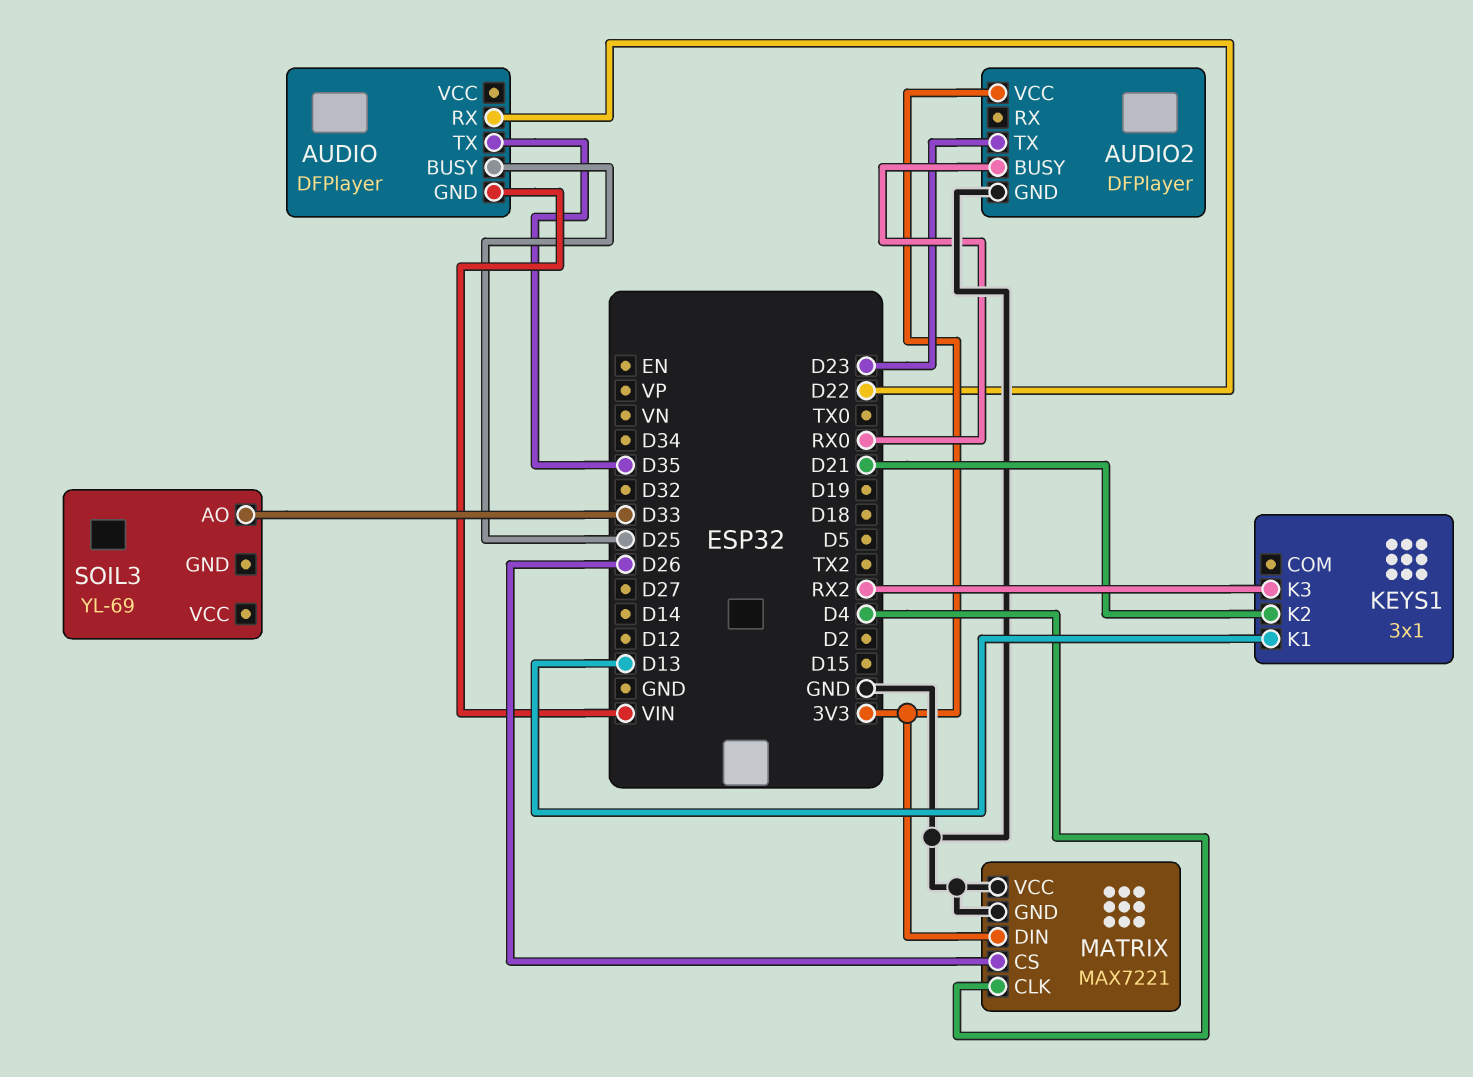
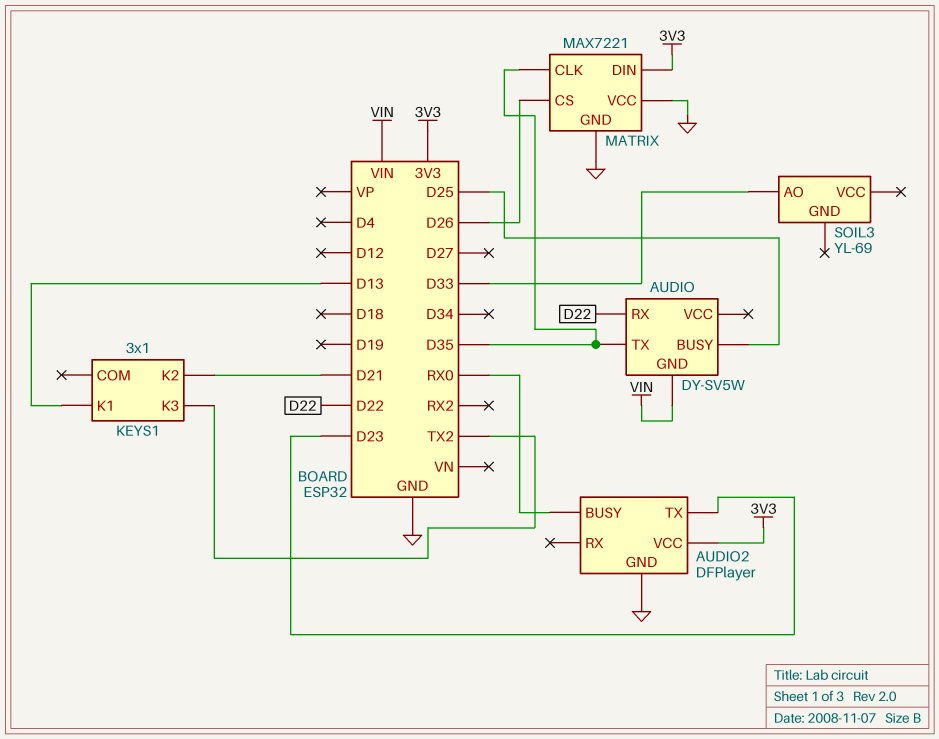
AUDIO: DFPlayer -> DY-SV5W
KEYS1 pin K3: RX2 -> TX2
MATRIX pin CLK: D4 -> D35

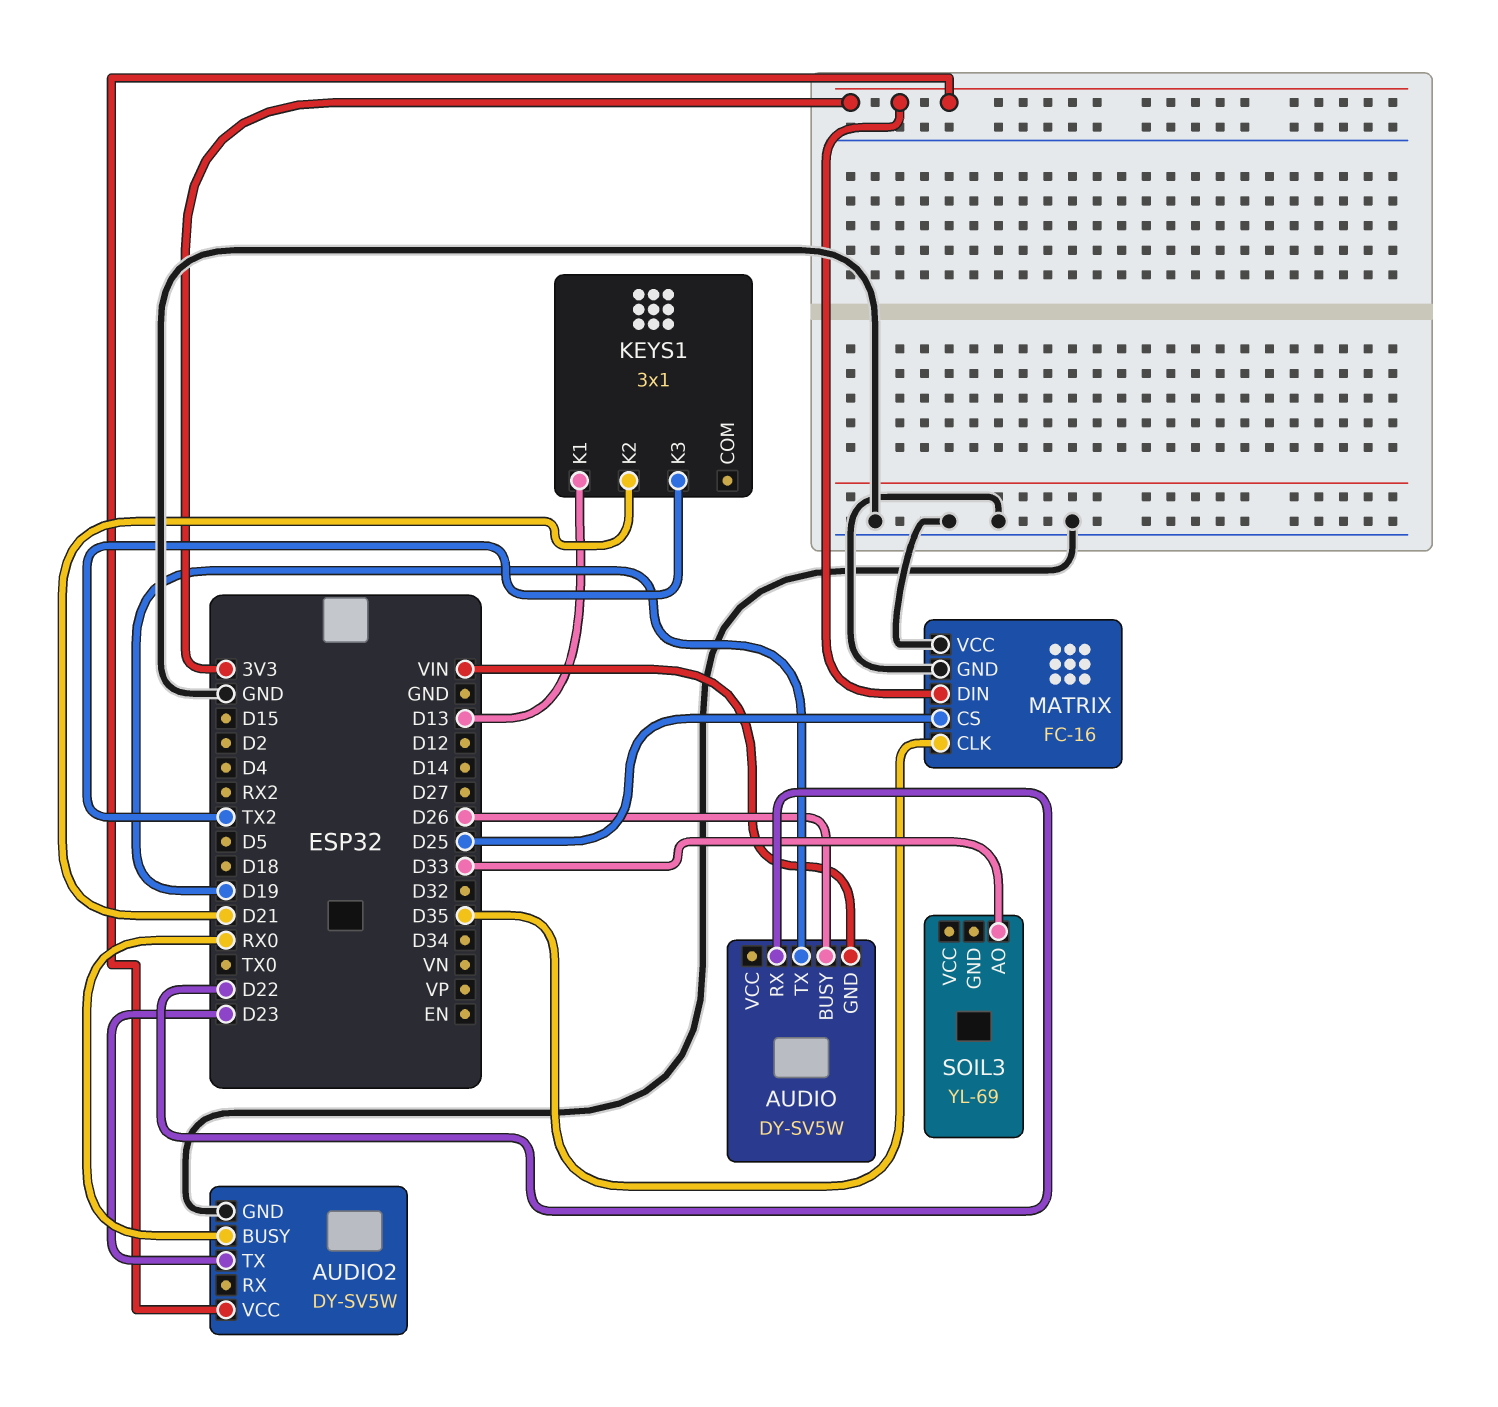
AUDIO pin BUSY: D25 -> D26
AUDIO pin TX: D35 -> D19
AUDIO2: DFPlayer -> DY-SV5W
MATRIX: MAX7221 -> FC-16
MATRIX pin CS: D26 -> D25

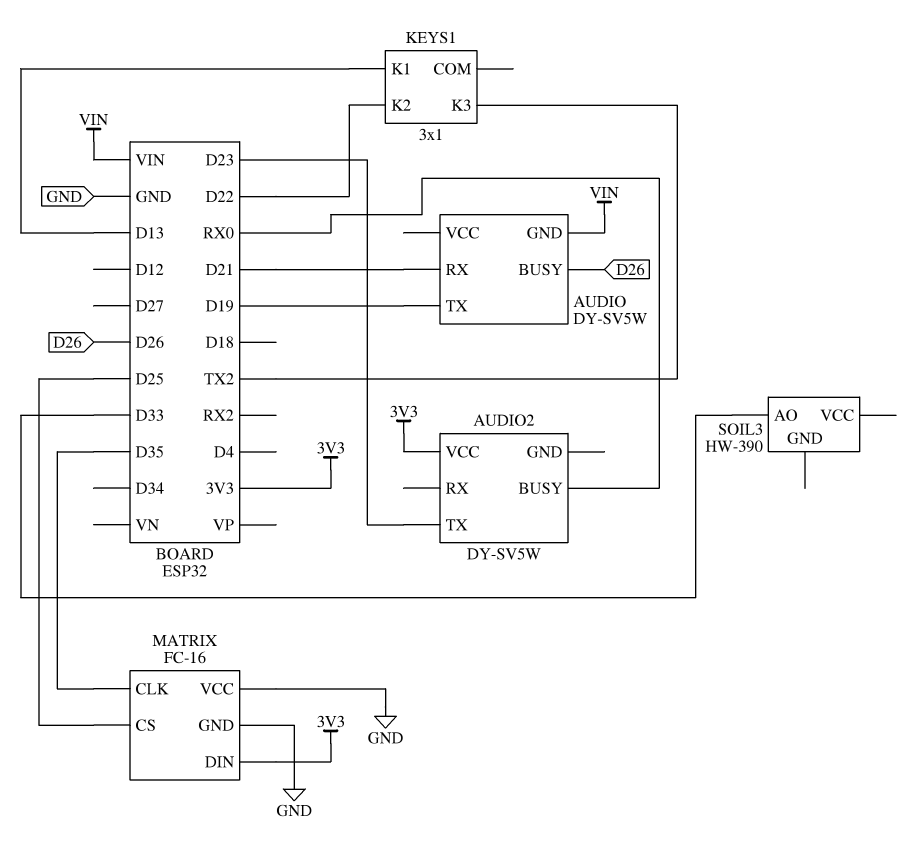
AUDIO pin RX: D22 -> D21
AUDIO2 pin GND: GND -> none
KEYS1 pin K2: D21 -> D22
SOIL3: YL-69 -> HW-390

